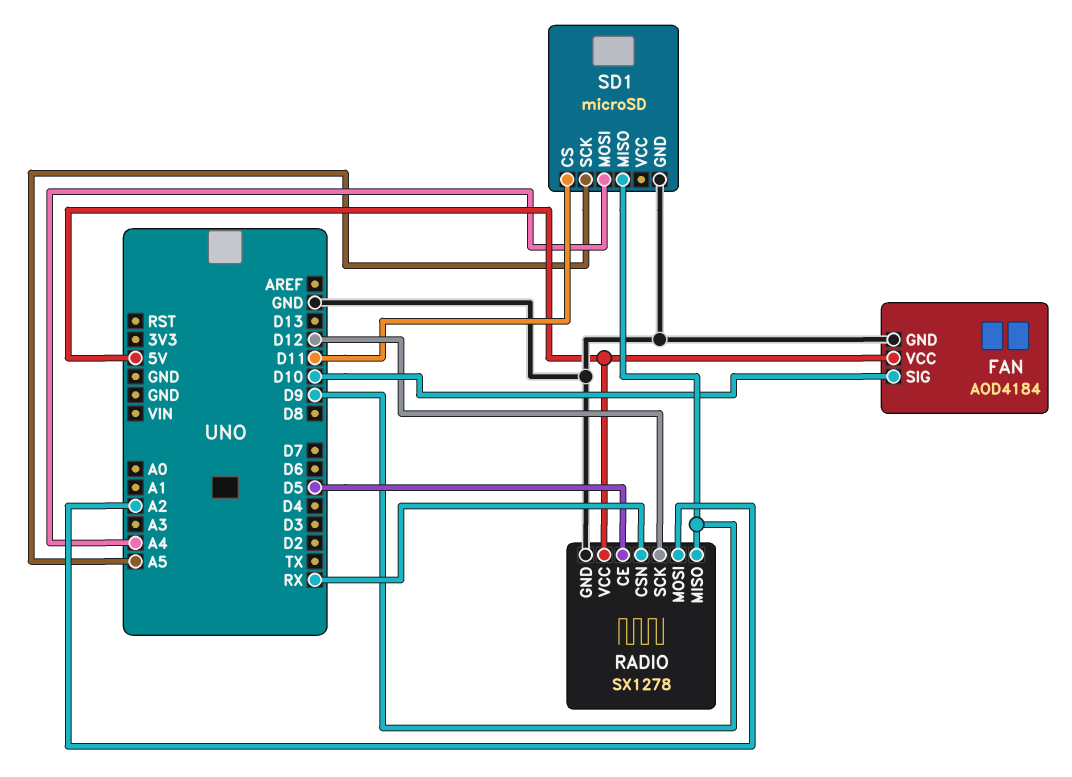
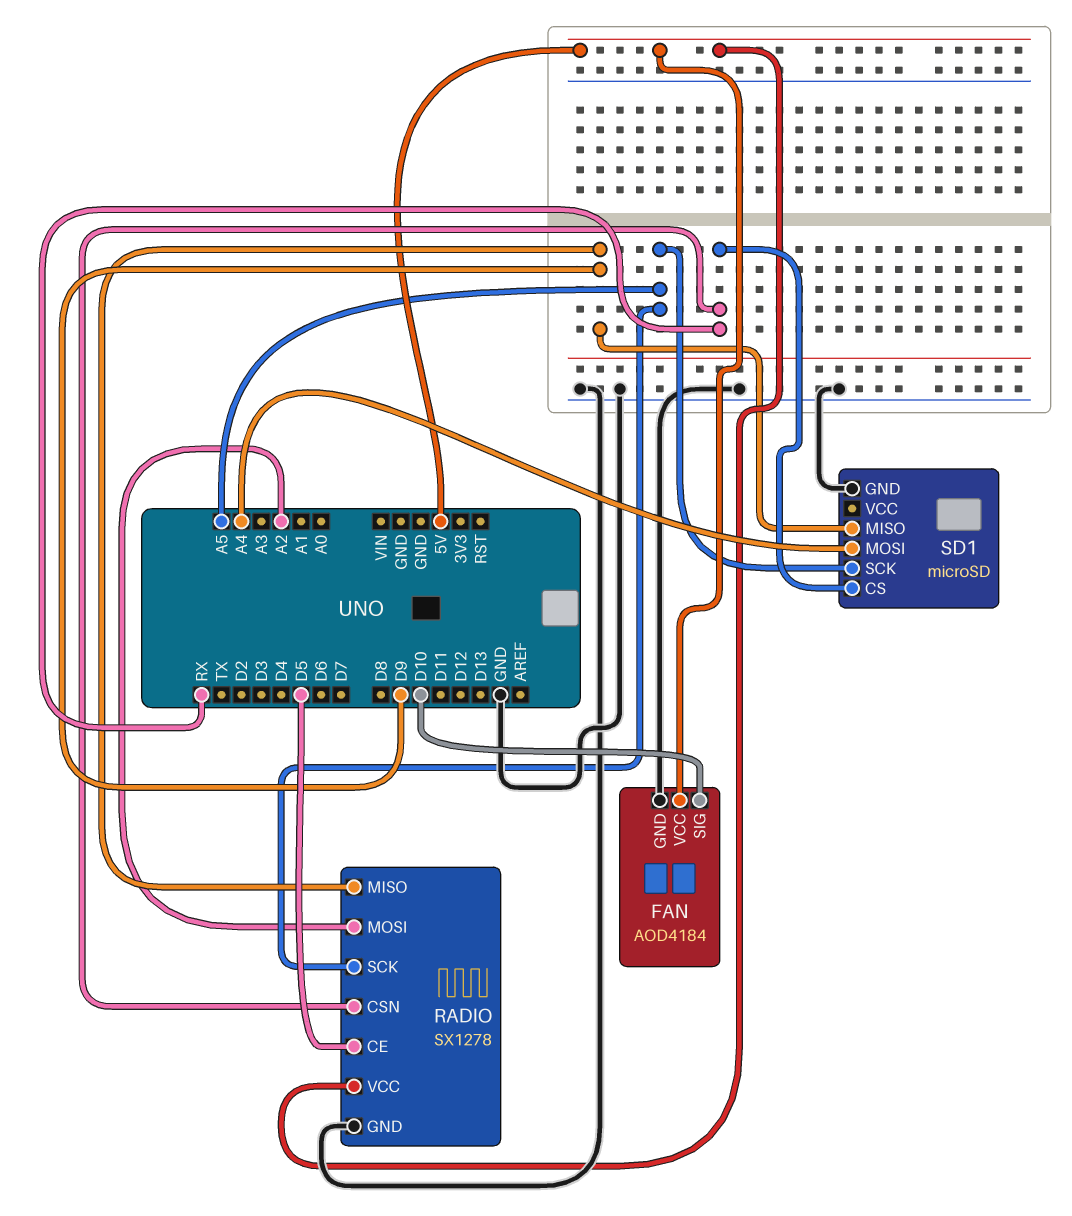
RADIO pin SCK: D12 -> A5
SD1 pin CS: D11 -> RX

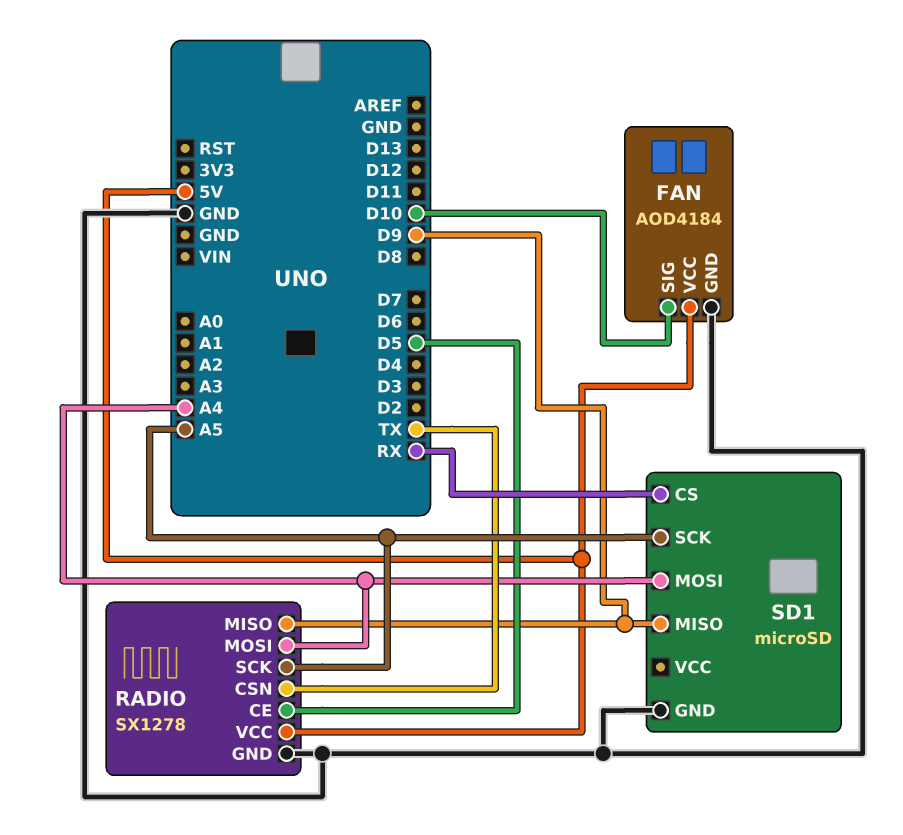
RADIO pin CSN: RX -> TX
RADIO pin MOSI: A2 -> A4

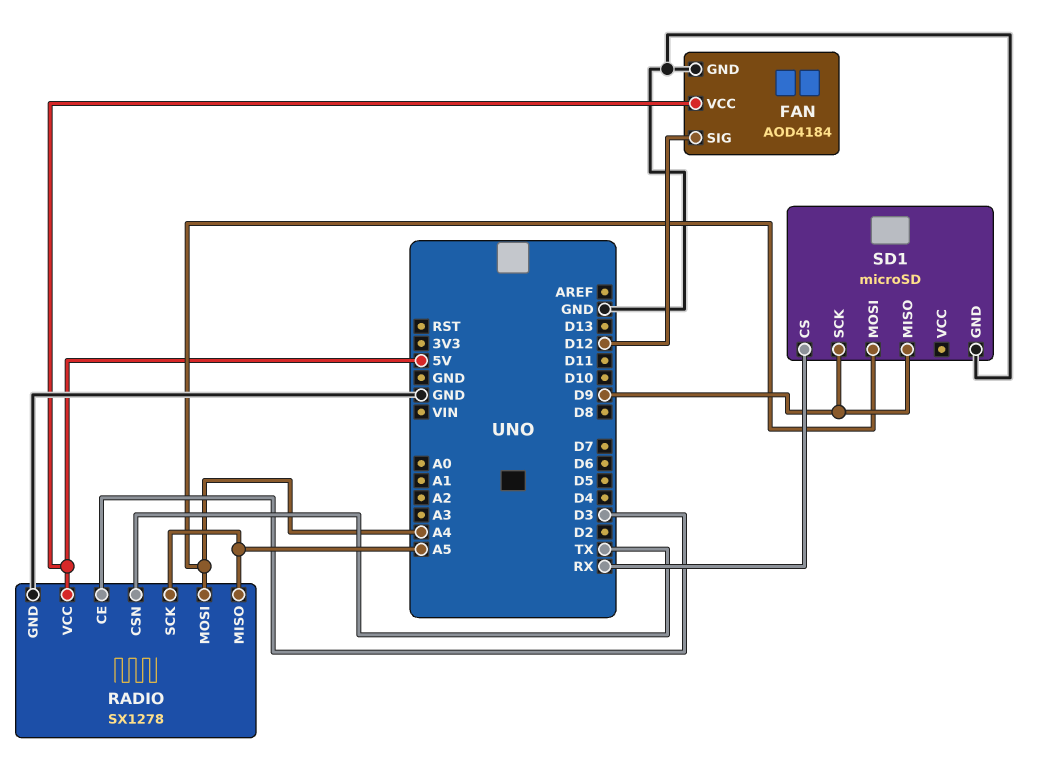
FAN pin SIG: D10 -> D12
RADIO pin CE: D5 -> D3
RADIO pin MISO: D9 -> A5
SD1 pin SCK: A5 -> D9

